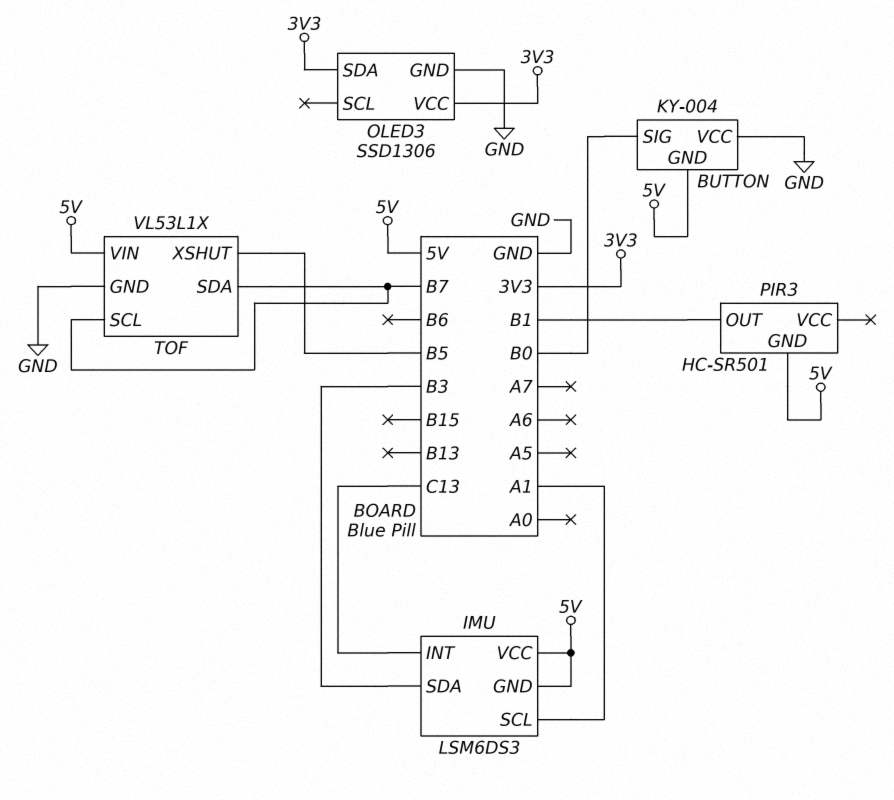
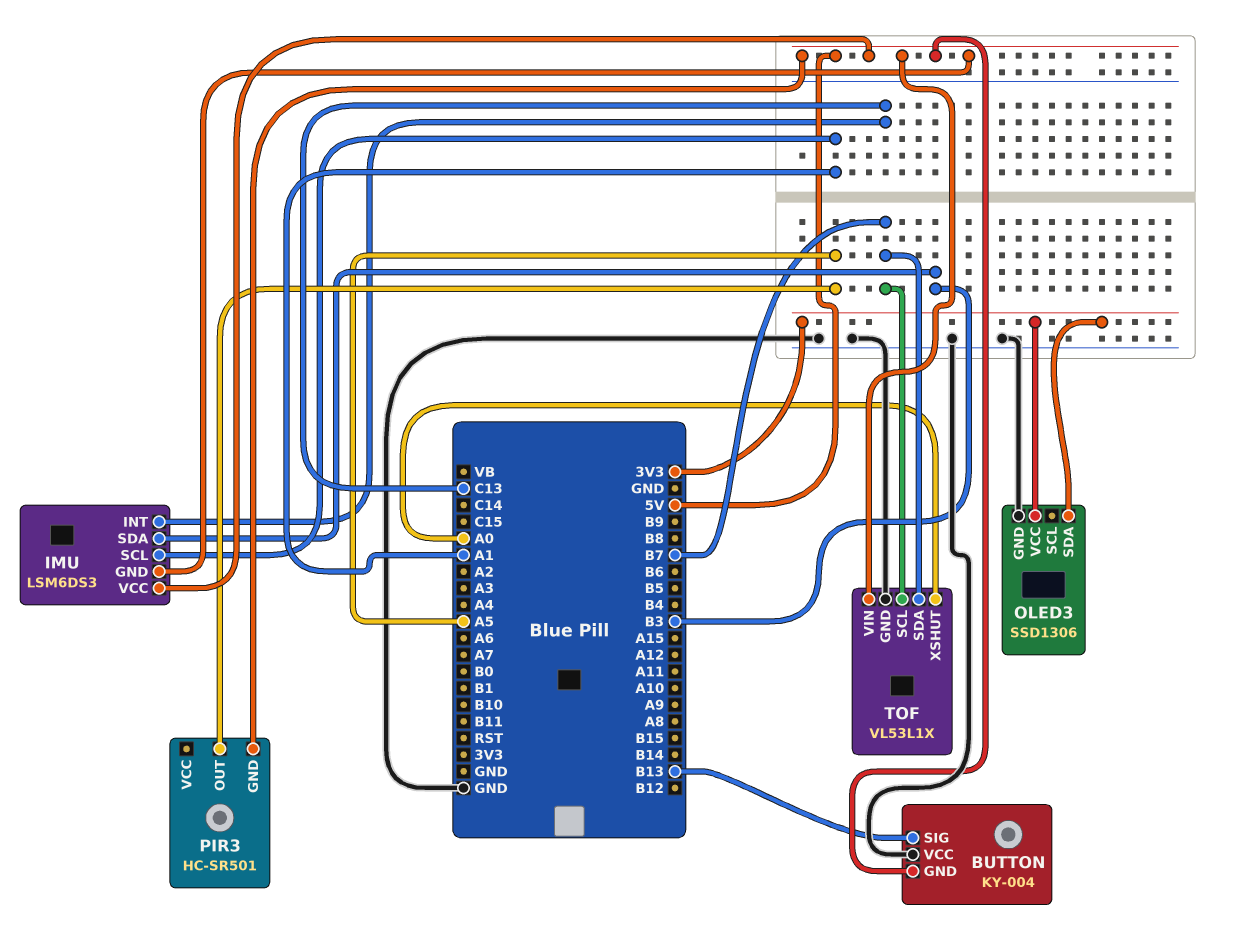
BUTTON pin SIG: B0 -> B13
PIR3 pin OUT: B1 -> A5
TOF pin XSHUT: B5 -> A0

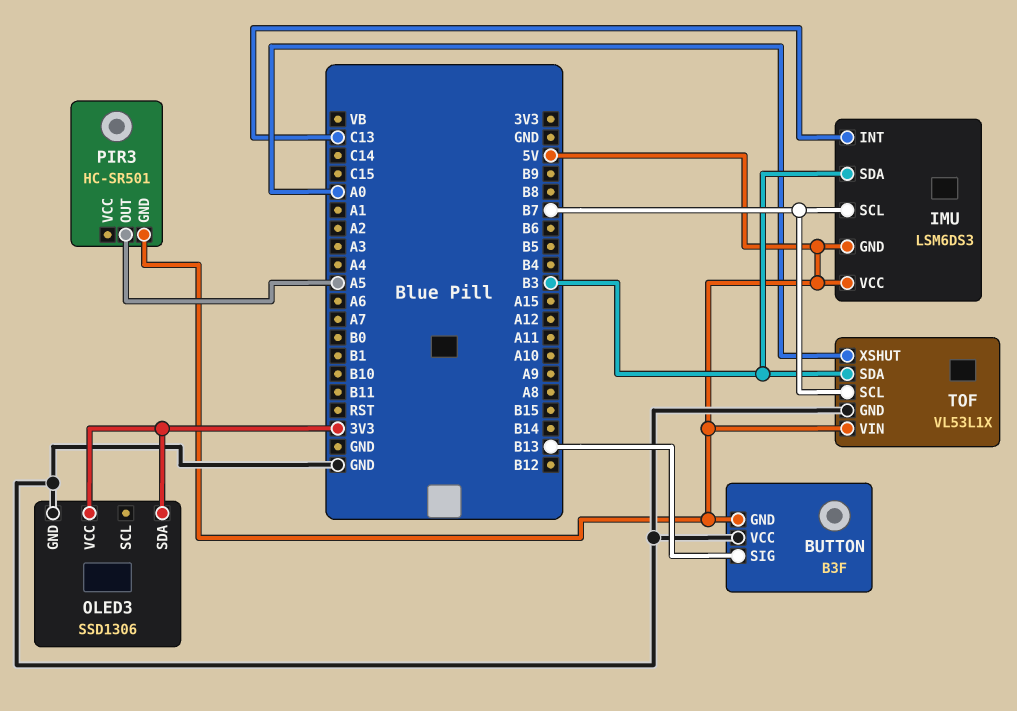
BUTTON: KY-004 -> B3F
IMU pin SCL: A1 -> B7
TOF pin SDA: B7 -> B3

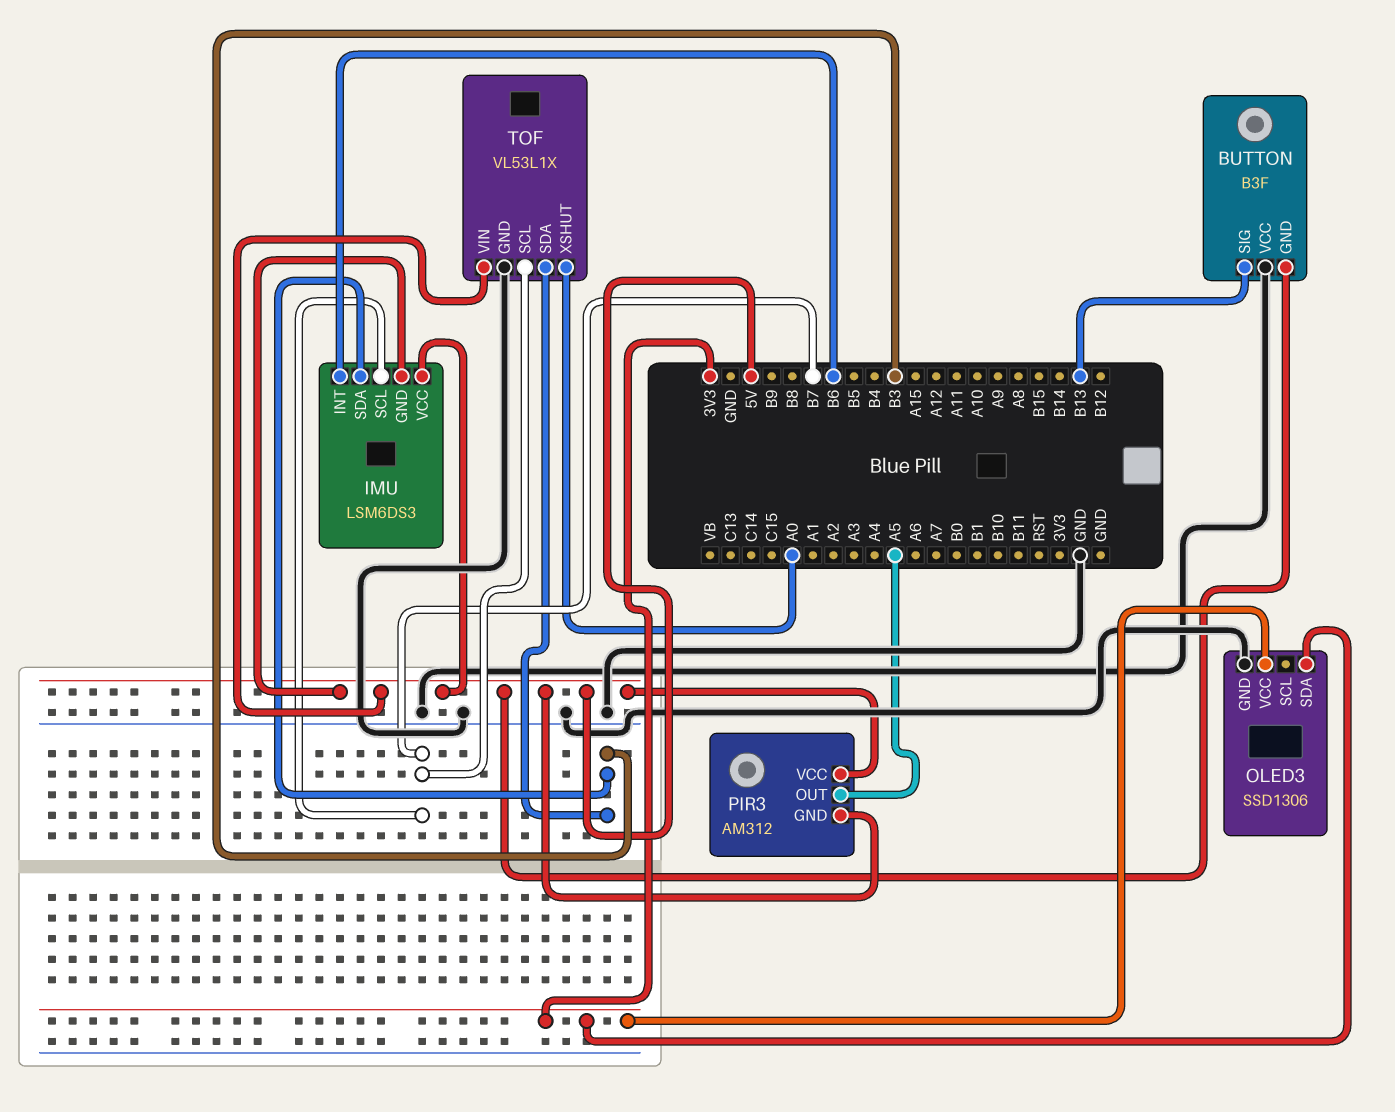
IMU pin INT: C13 -> B6
PIR3: HC-SR501 -> AM312
PIR3 pin VCC: none -> 5V

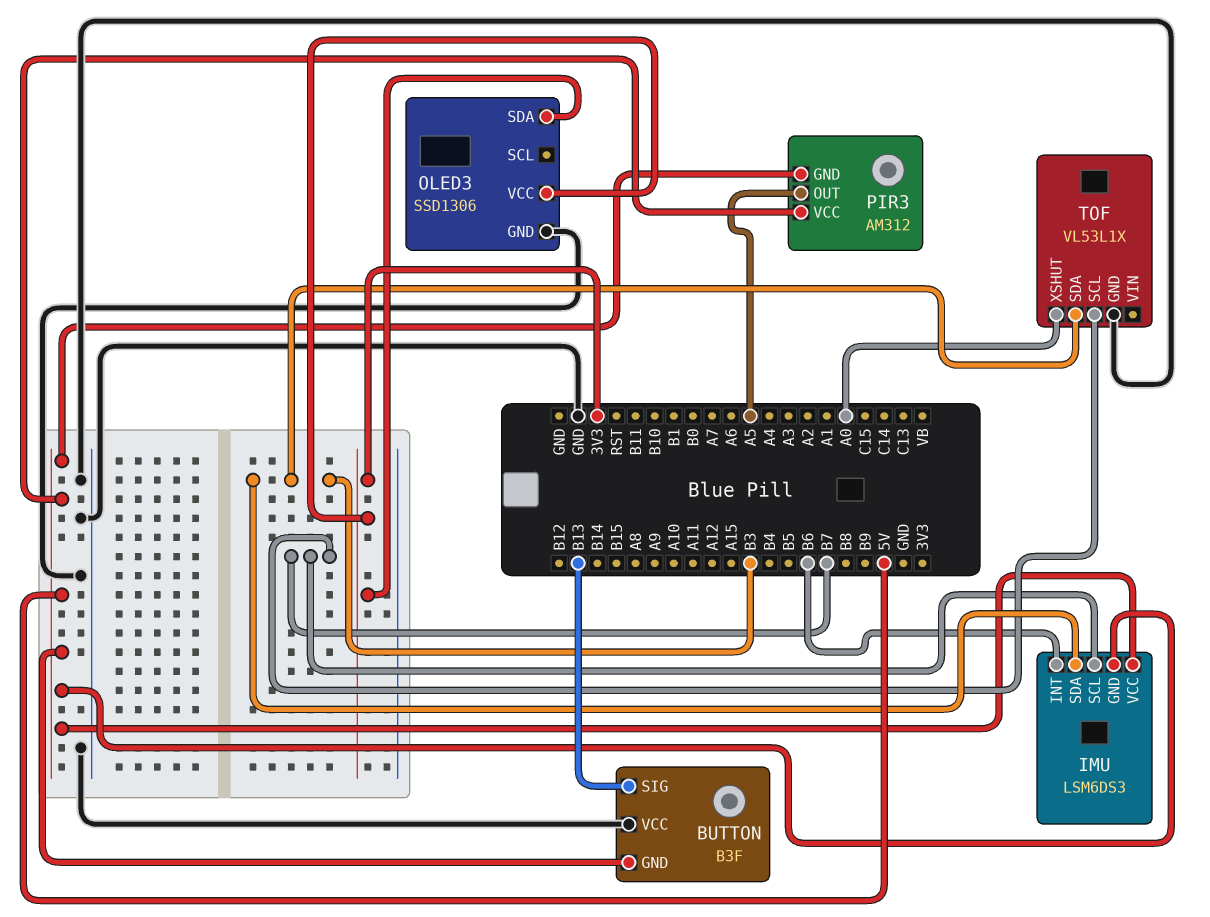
TOF pin VIN: 5V -> none

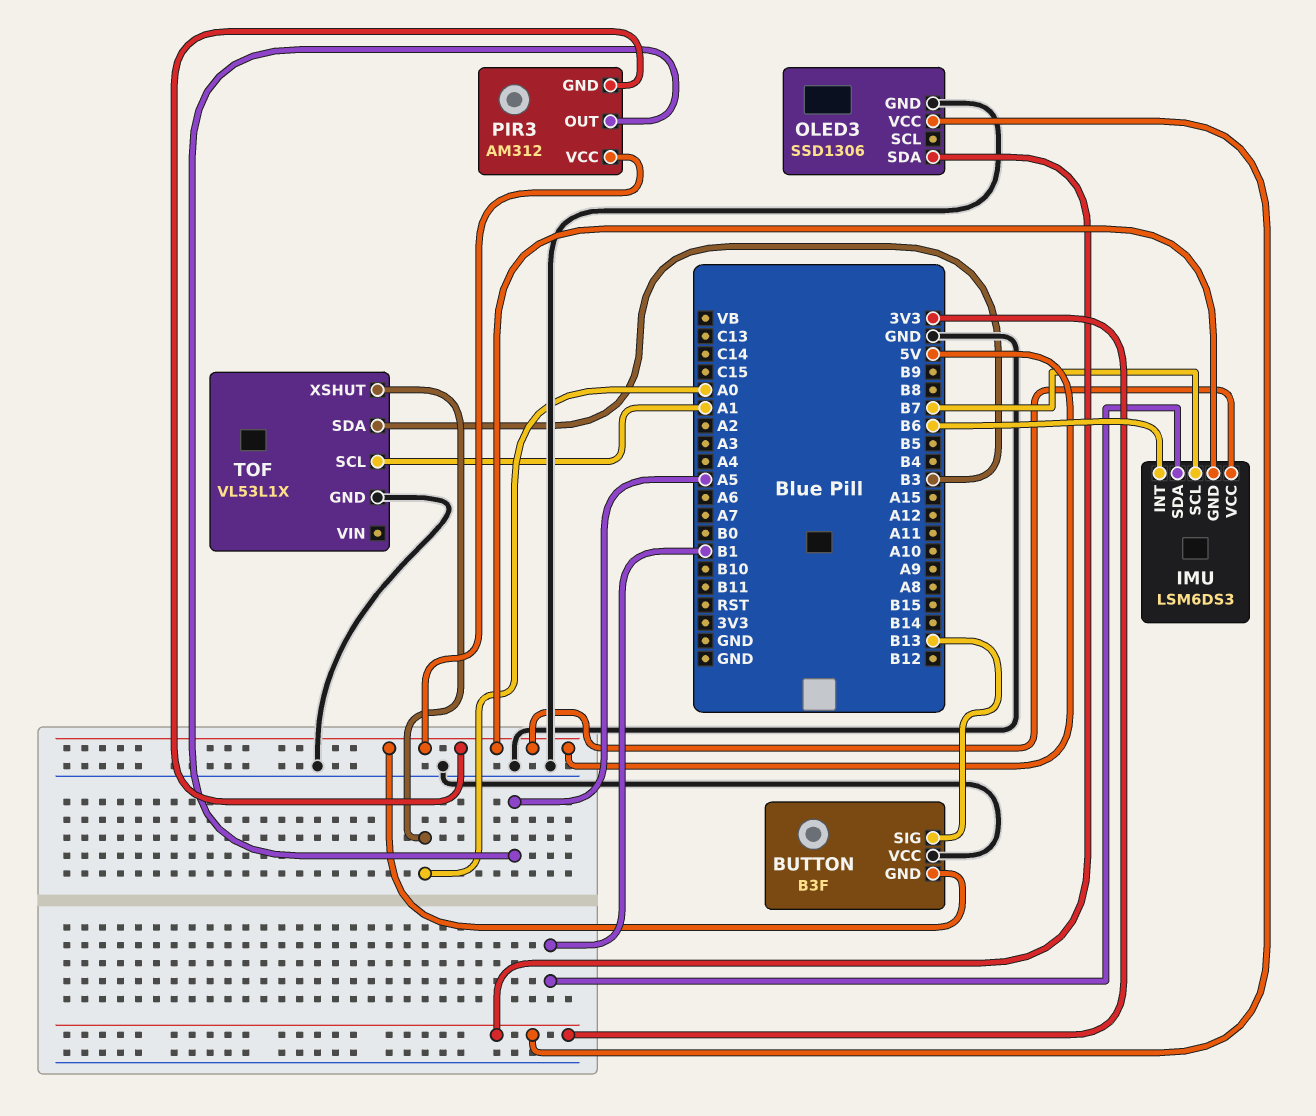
IMU pin SDA: B3 -> B1
TOF pin SCL: B7 -> A1

